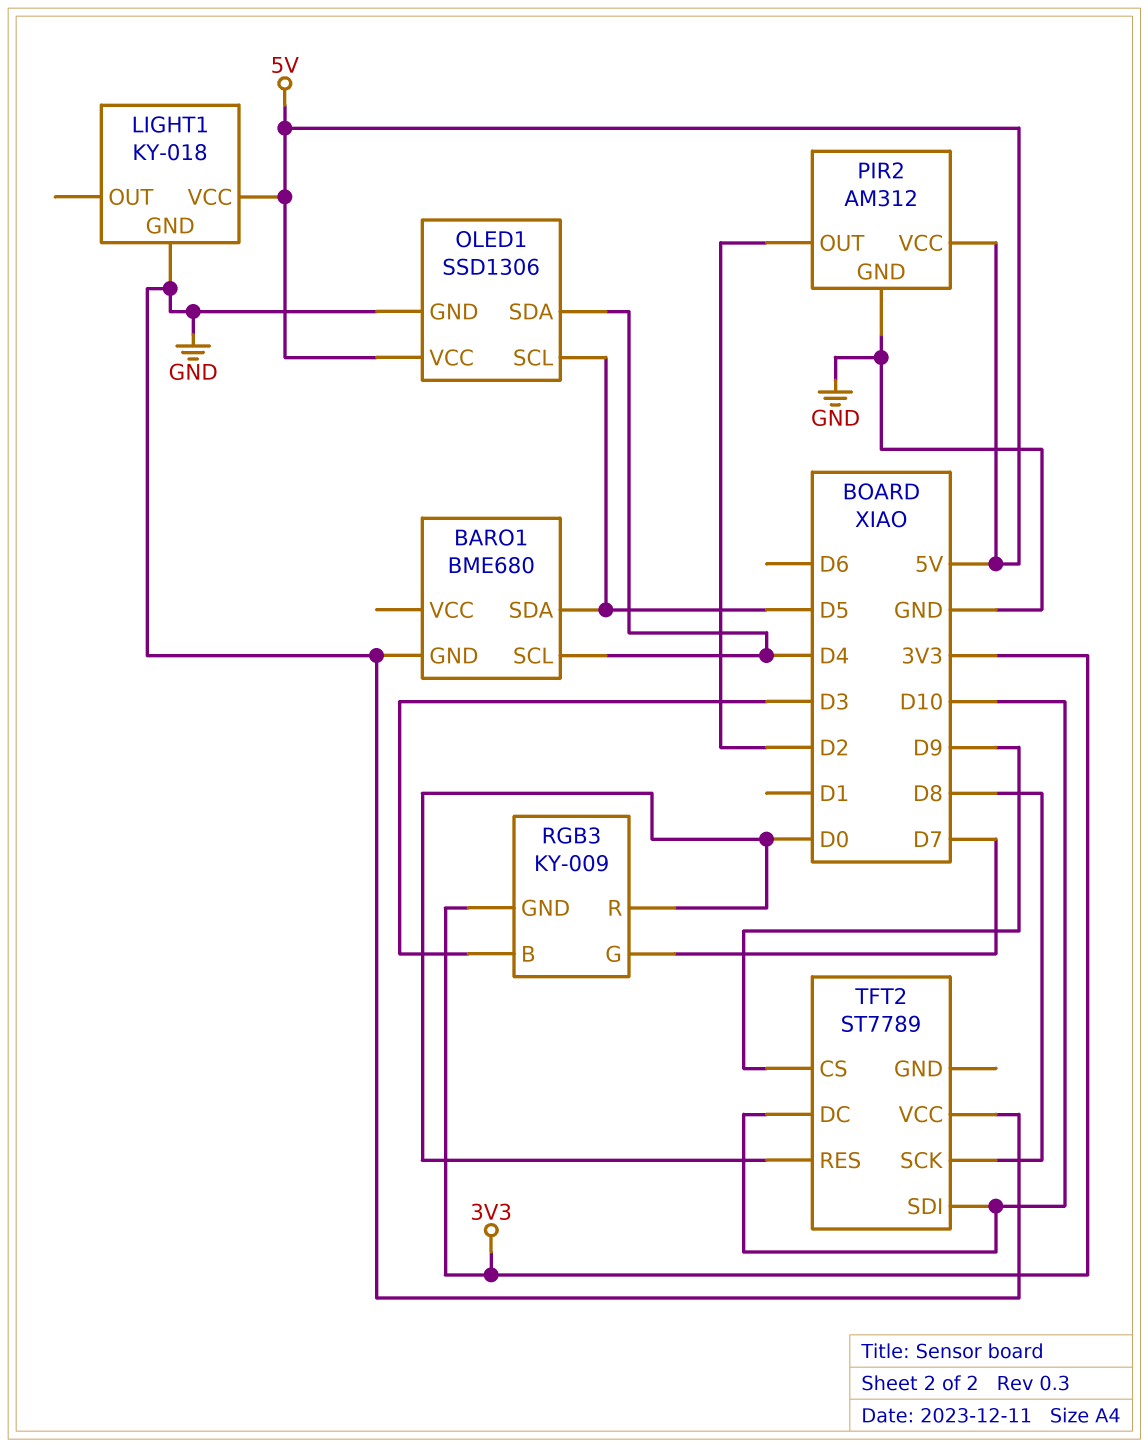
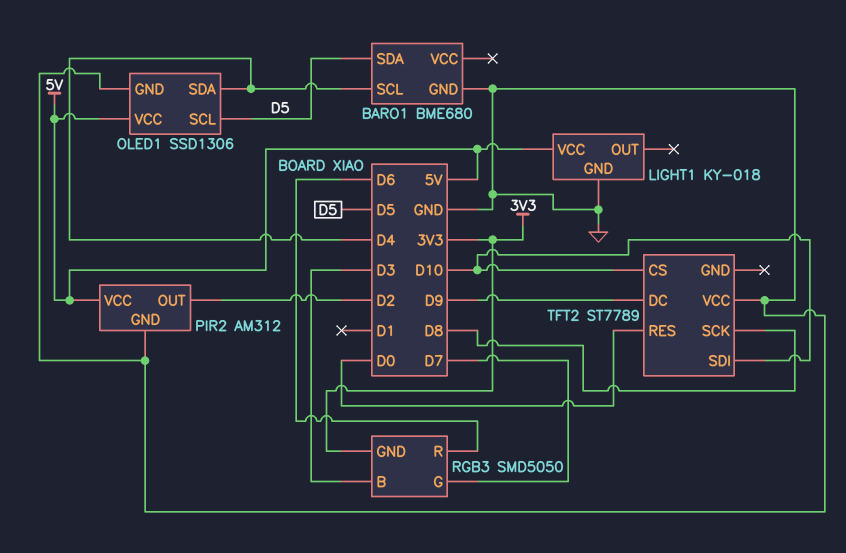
RGB3: KY-009 -> SMD5050
RGB3 pin R: D0 -> D6
TFT2 pin CS: D9 -> D10
TFT2 pin DC: D10 -> D9

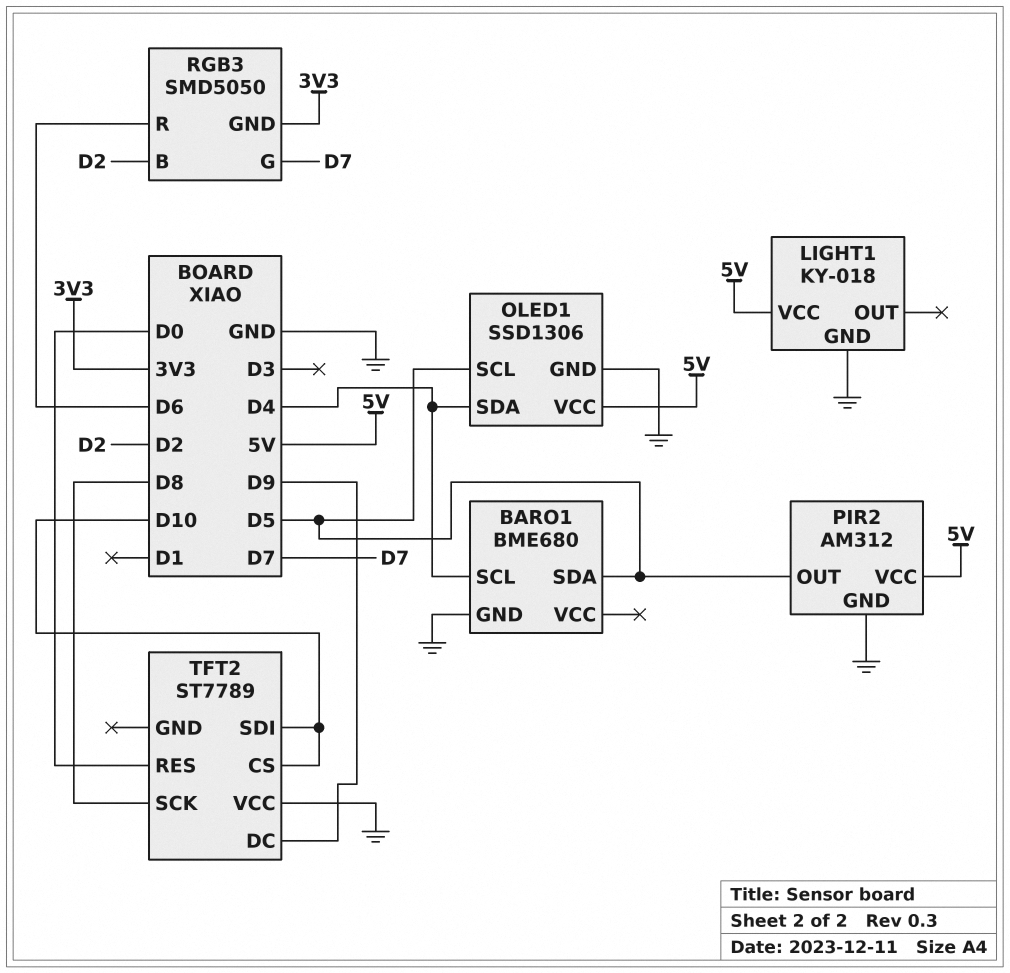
PIR2 pin OUT: D2 -> D5
RGB3 pin B: D3 -> D2

